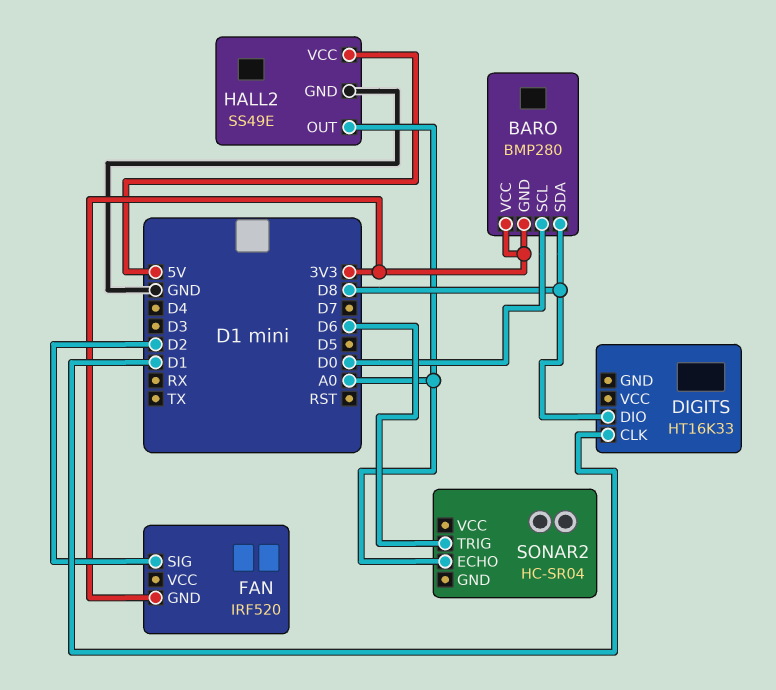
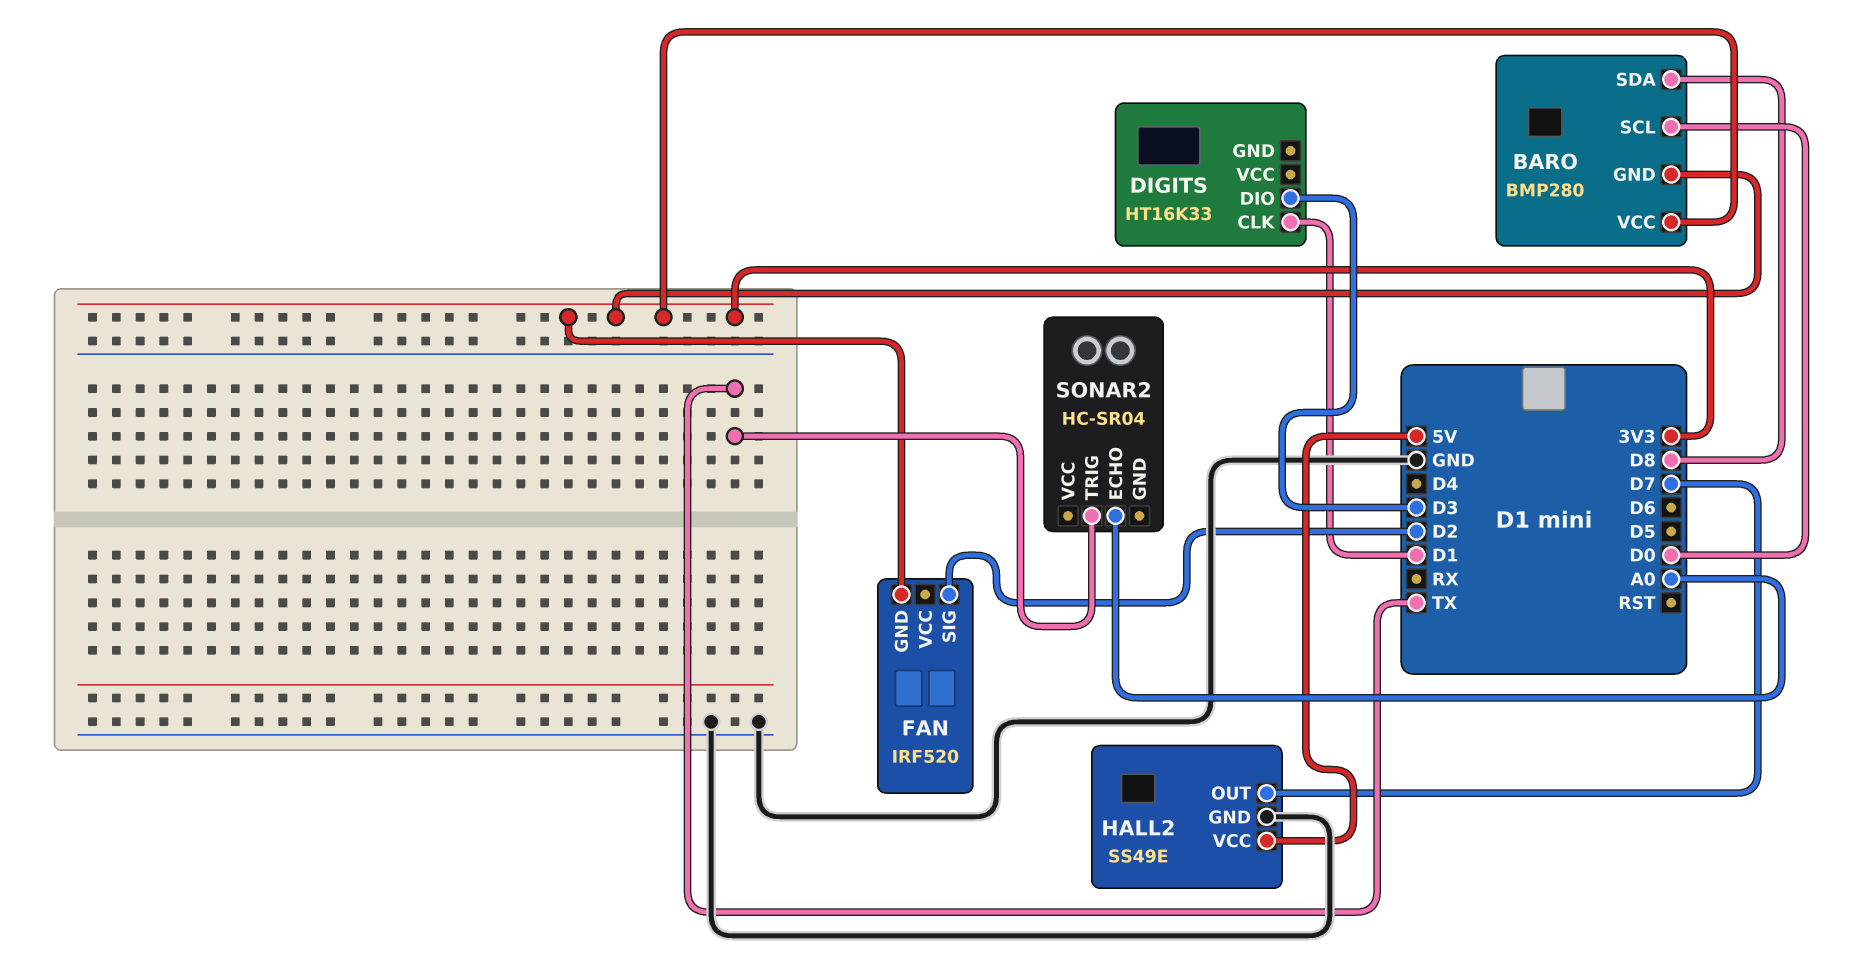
DIGITS pin DIO: D8 -> D3
HALL2 pin OUT: A0 -> D7
SONAR2 pin TRIG: D6 -> TX

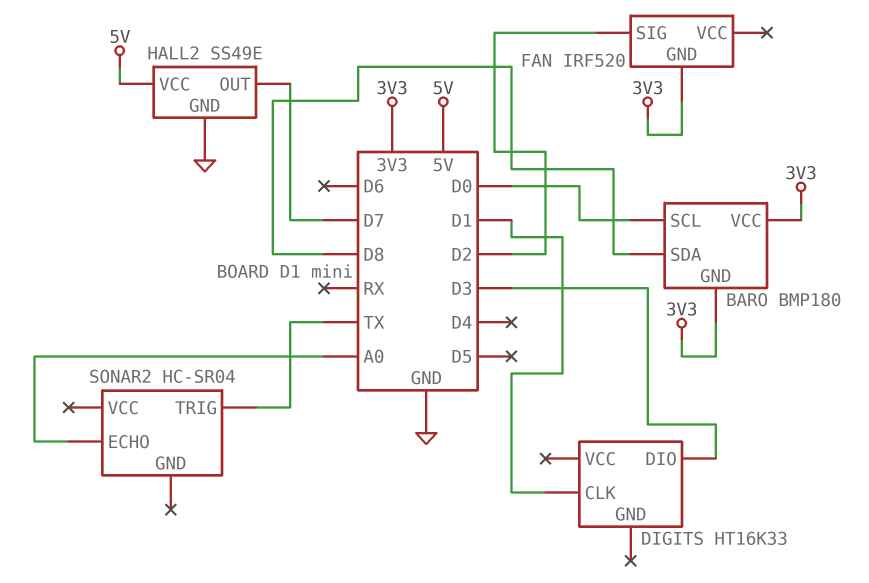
BARO: BMP280 -> BMP180

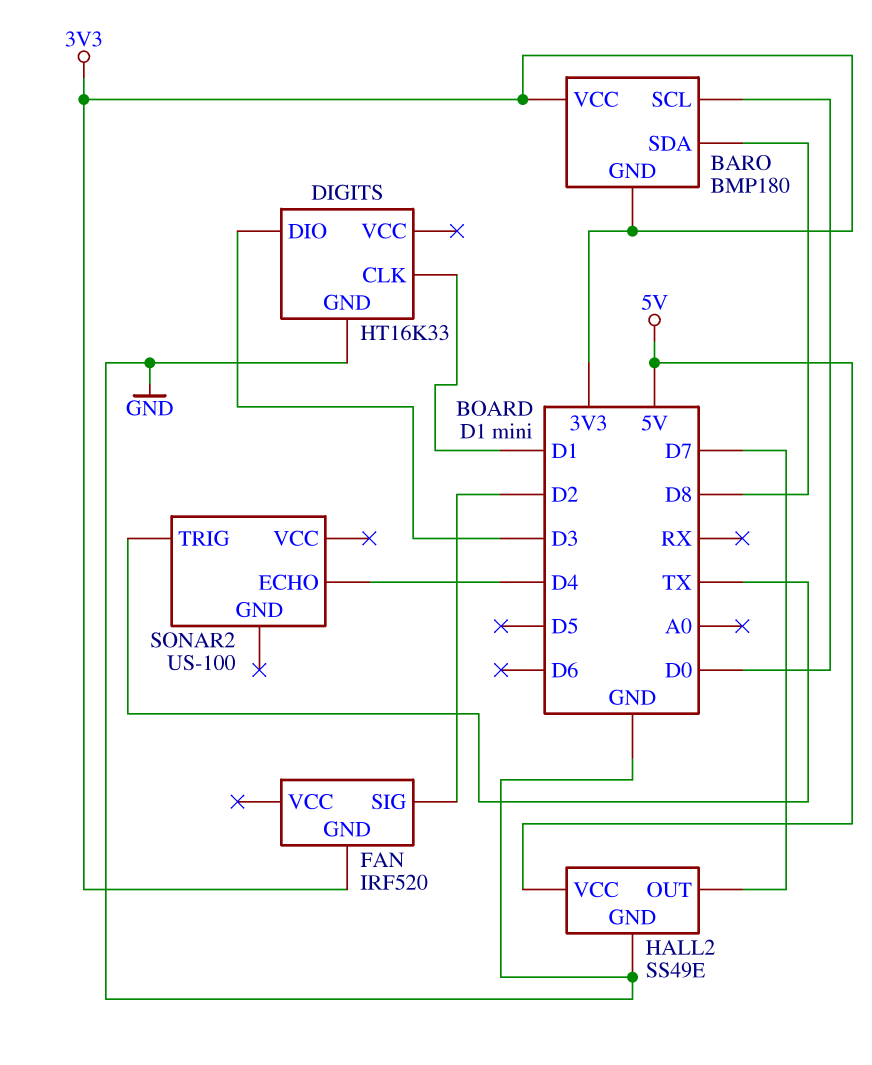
DIGITS pin GND: none -> GND
SONAR2: HC-SR04 -> US-100
SONAR2 pin ECHO: A0 -> D4

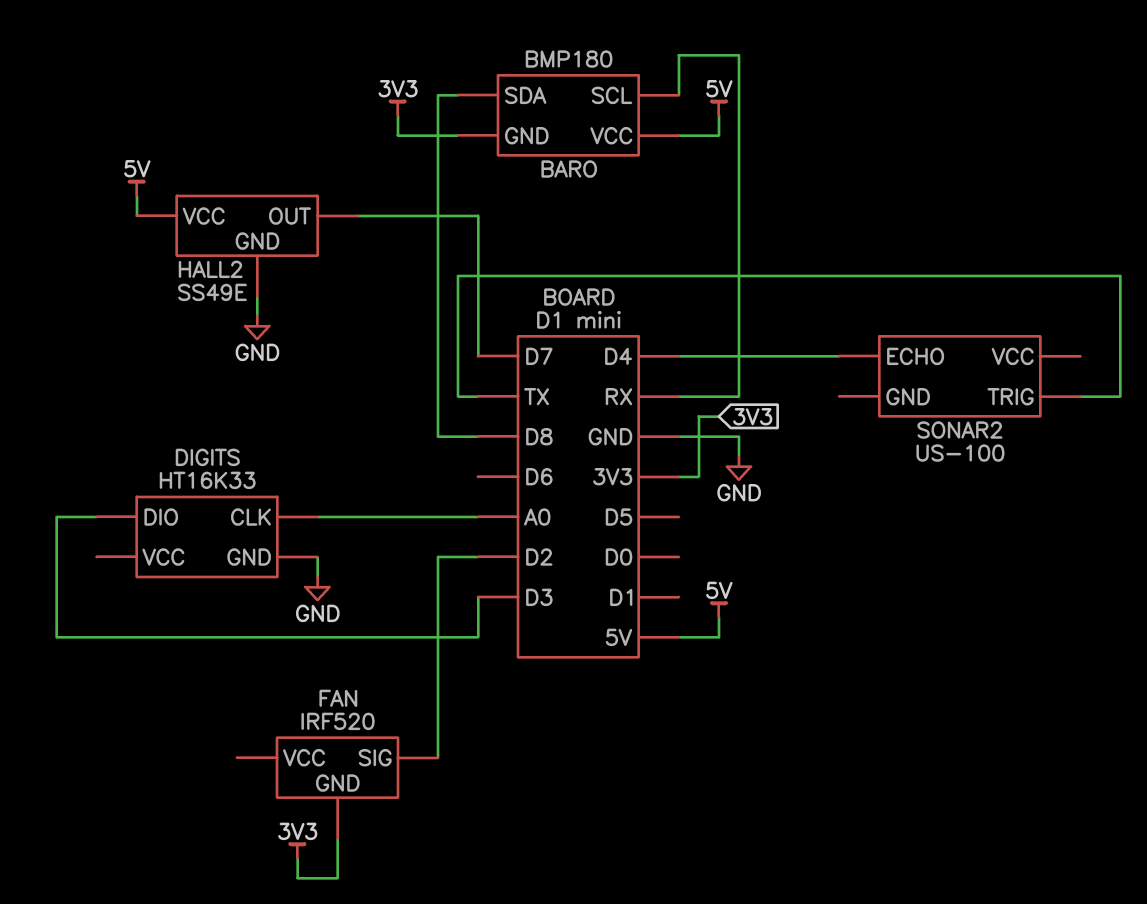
BARO pin SCL: D0 -> RX
BARO pin VCC: 3V3 -> 5V
DIGITS pin CLK: D1 -> A0

